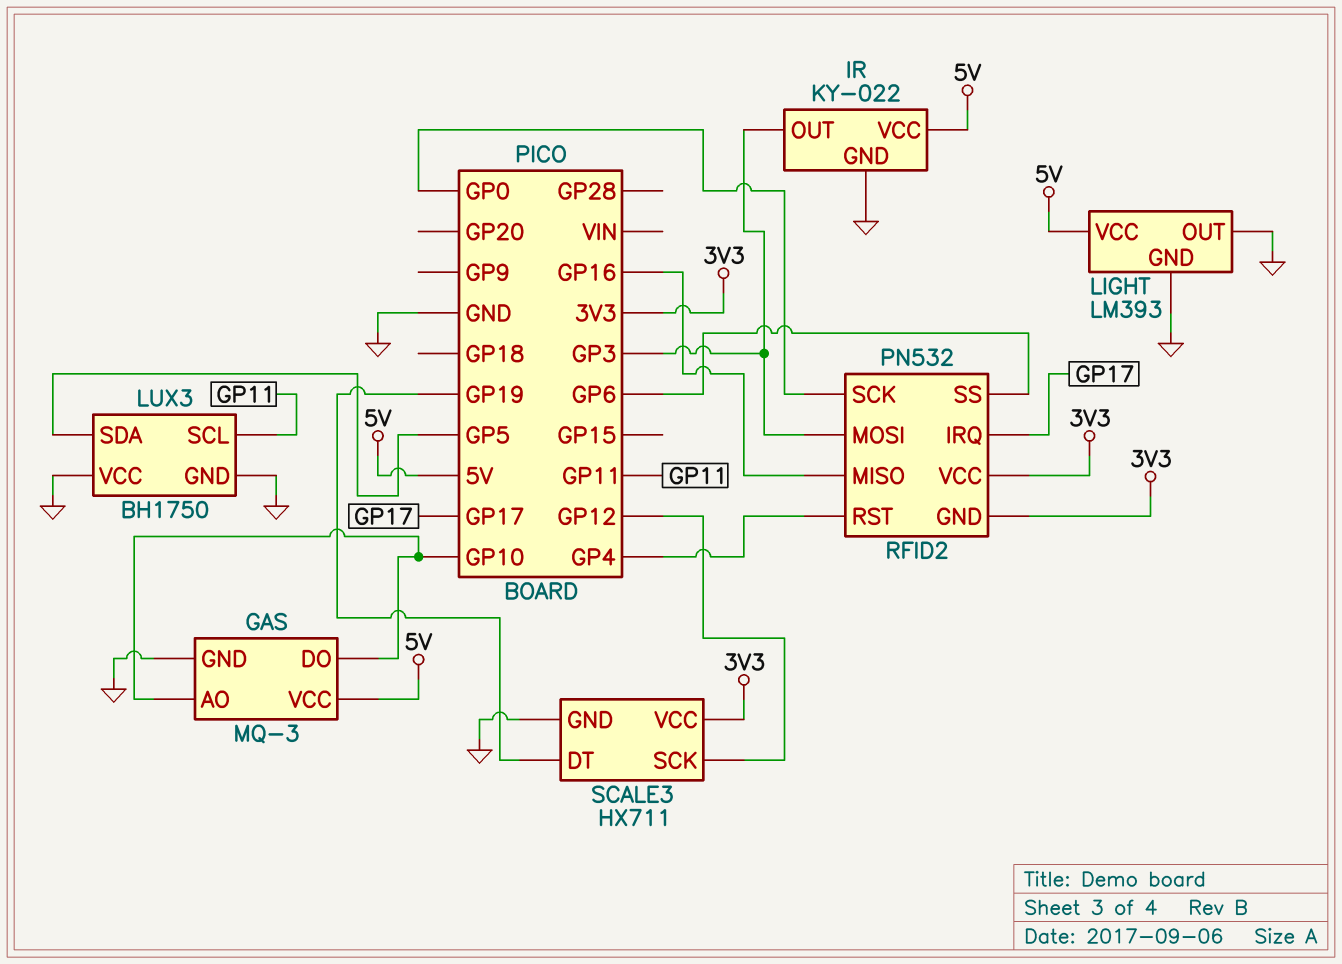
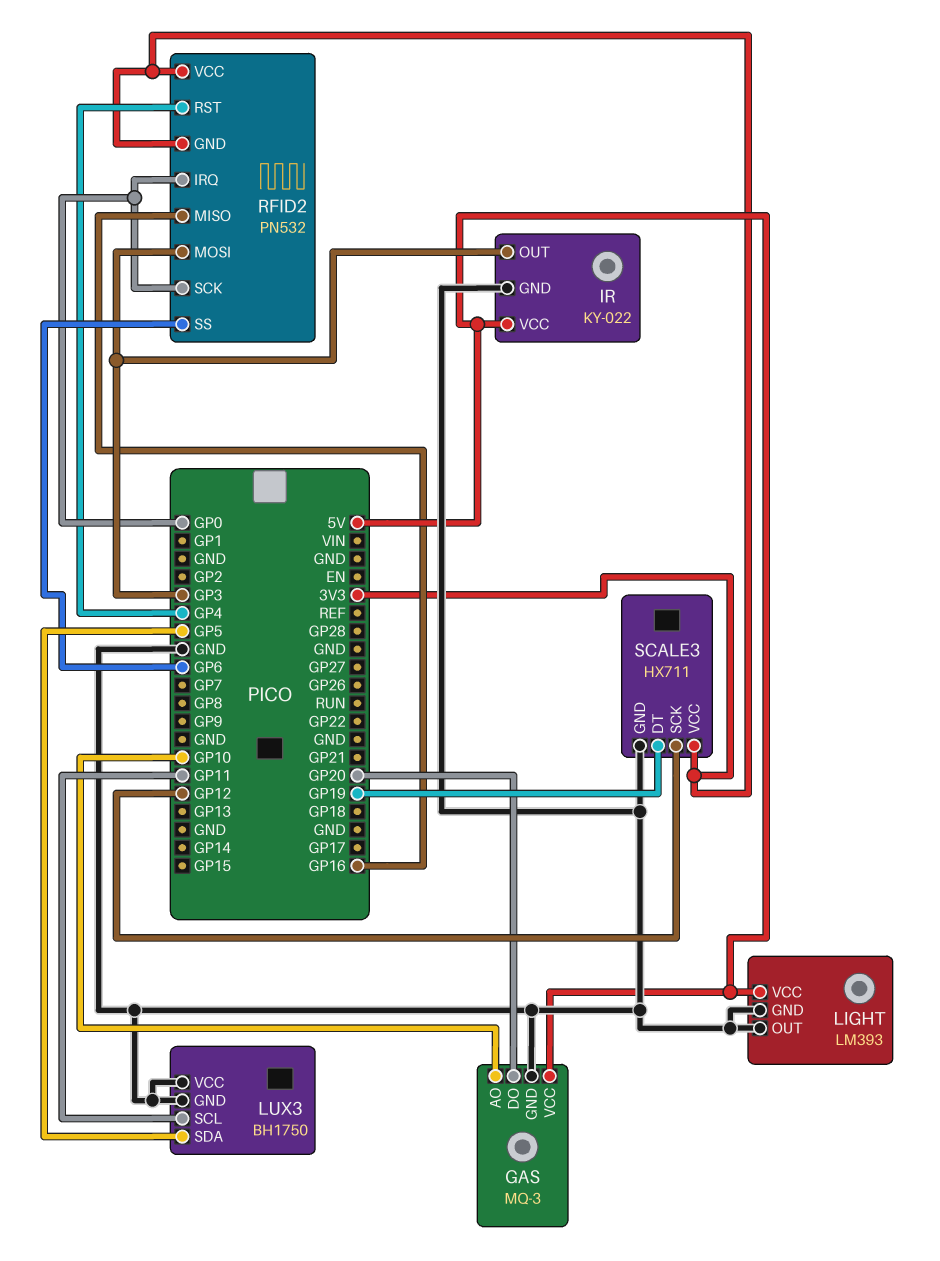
GAS pin DO: GP10 -> GP20
RFID2 pin IRQ: GP17 -> GP0

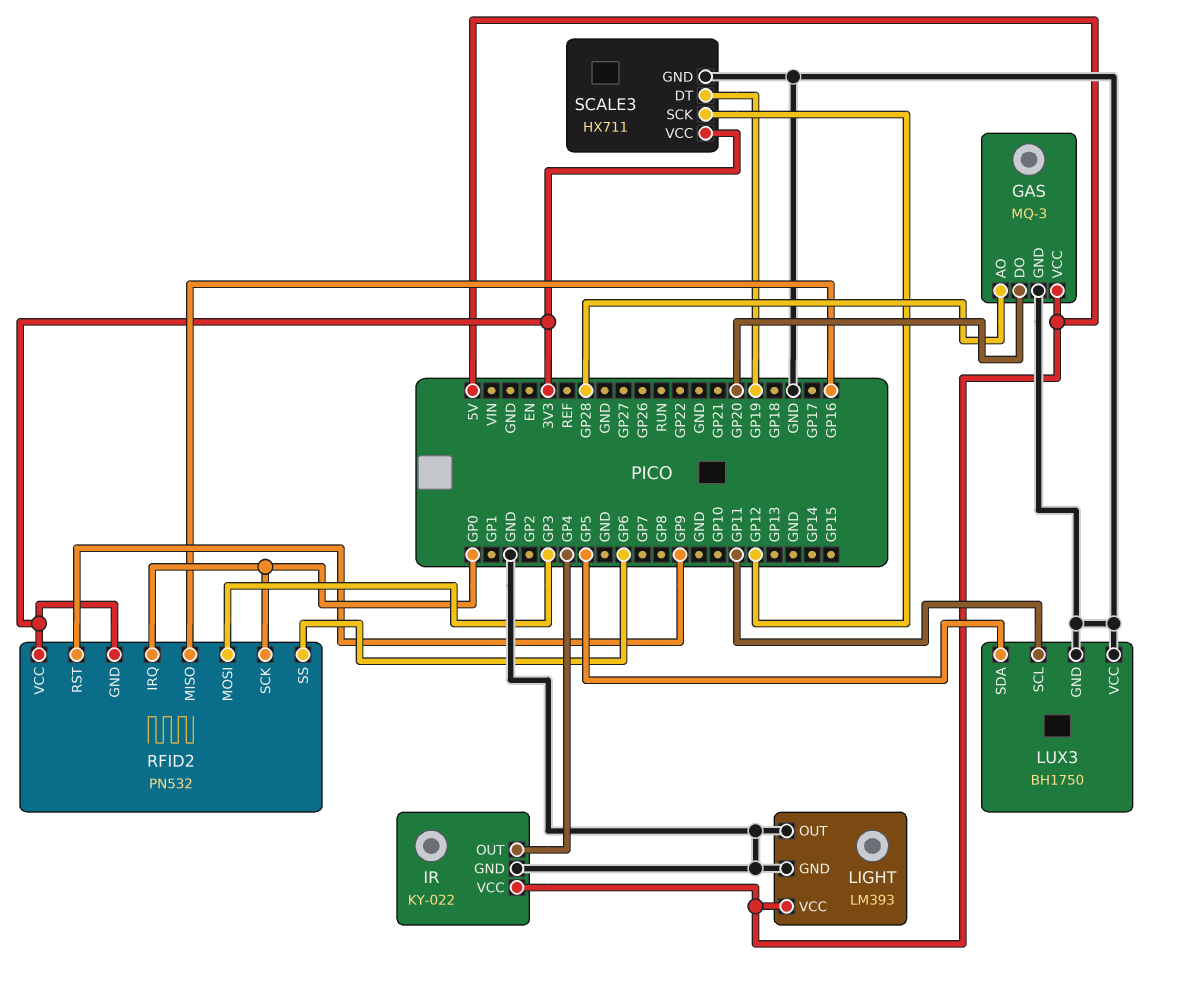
GAS pin AO: GP10 -> GP28
IR pin OUT: GP3 -> GP4
RFID2 pin RST: GP4 -> GP9

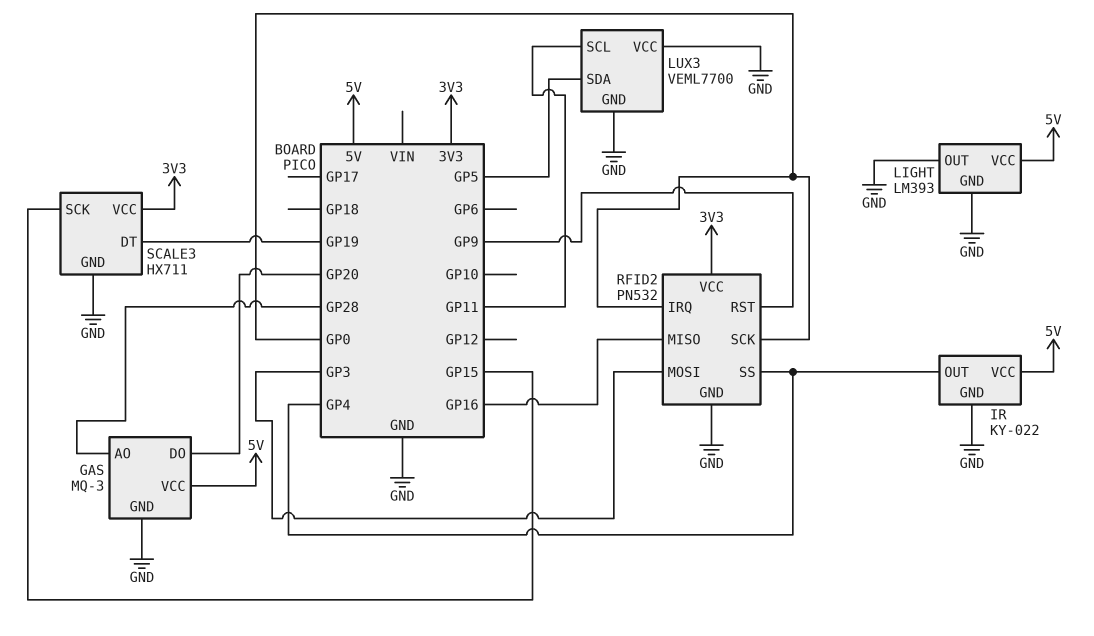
LUX3: BH1750 -> VEML7700
RFID2 pin GND: 3V3 -> GND
RFID2 pin SS: GP6 -> GP4
SCALE3 pin SCK: GP12 -> GP15

